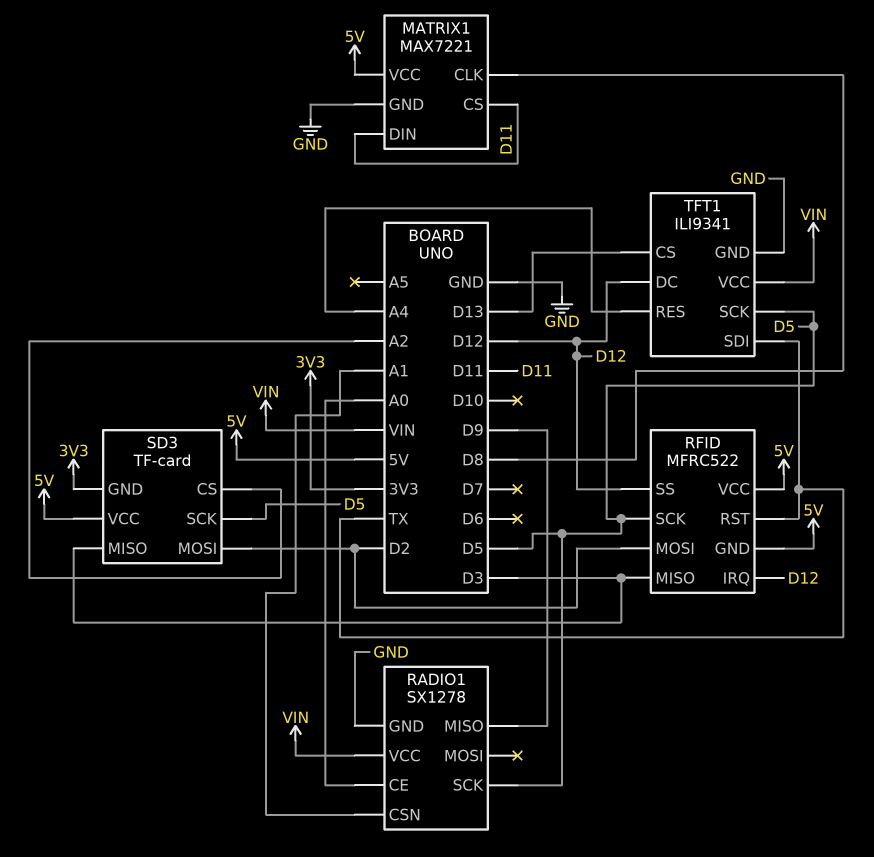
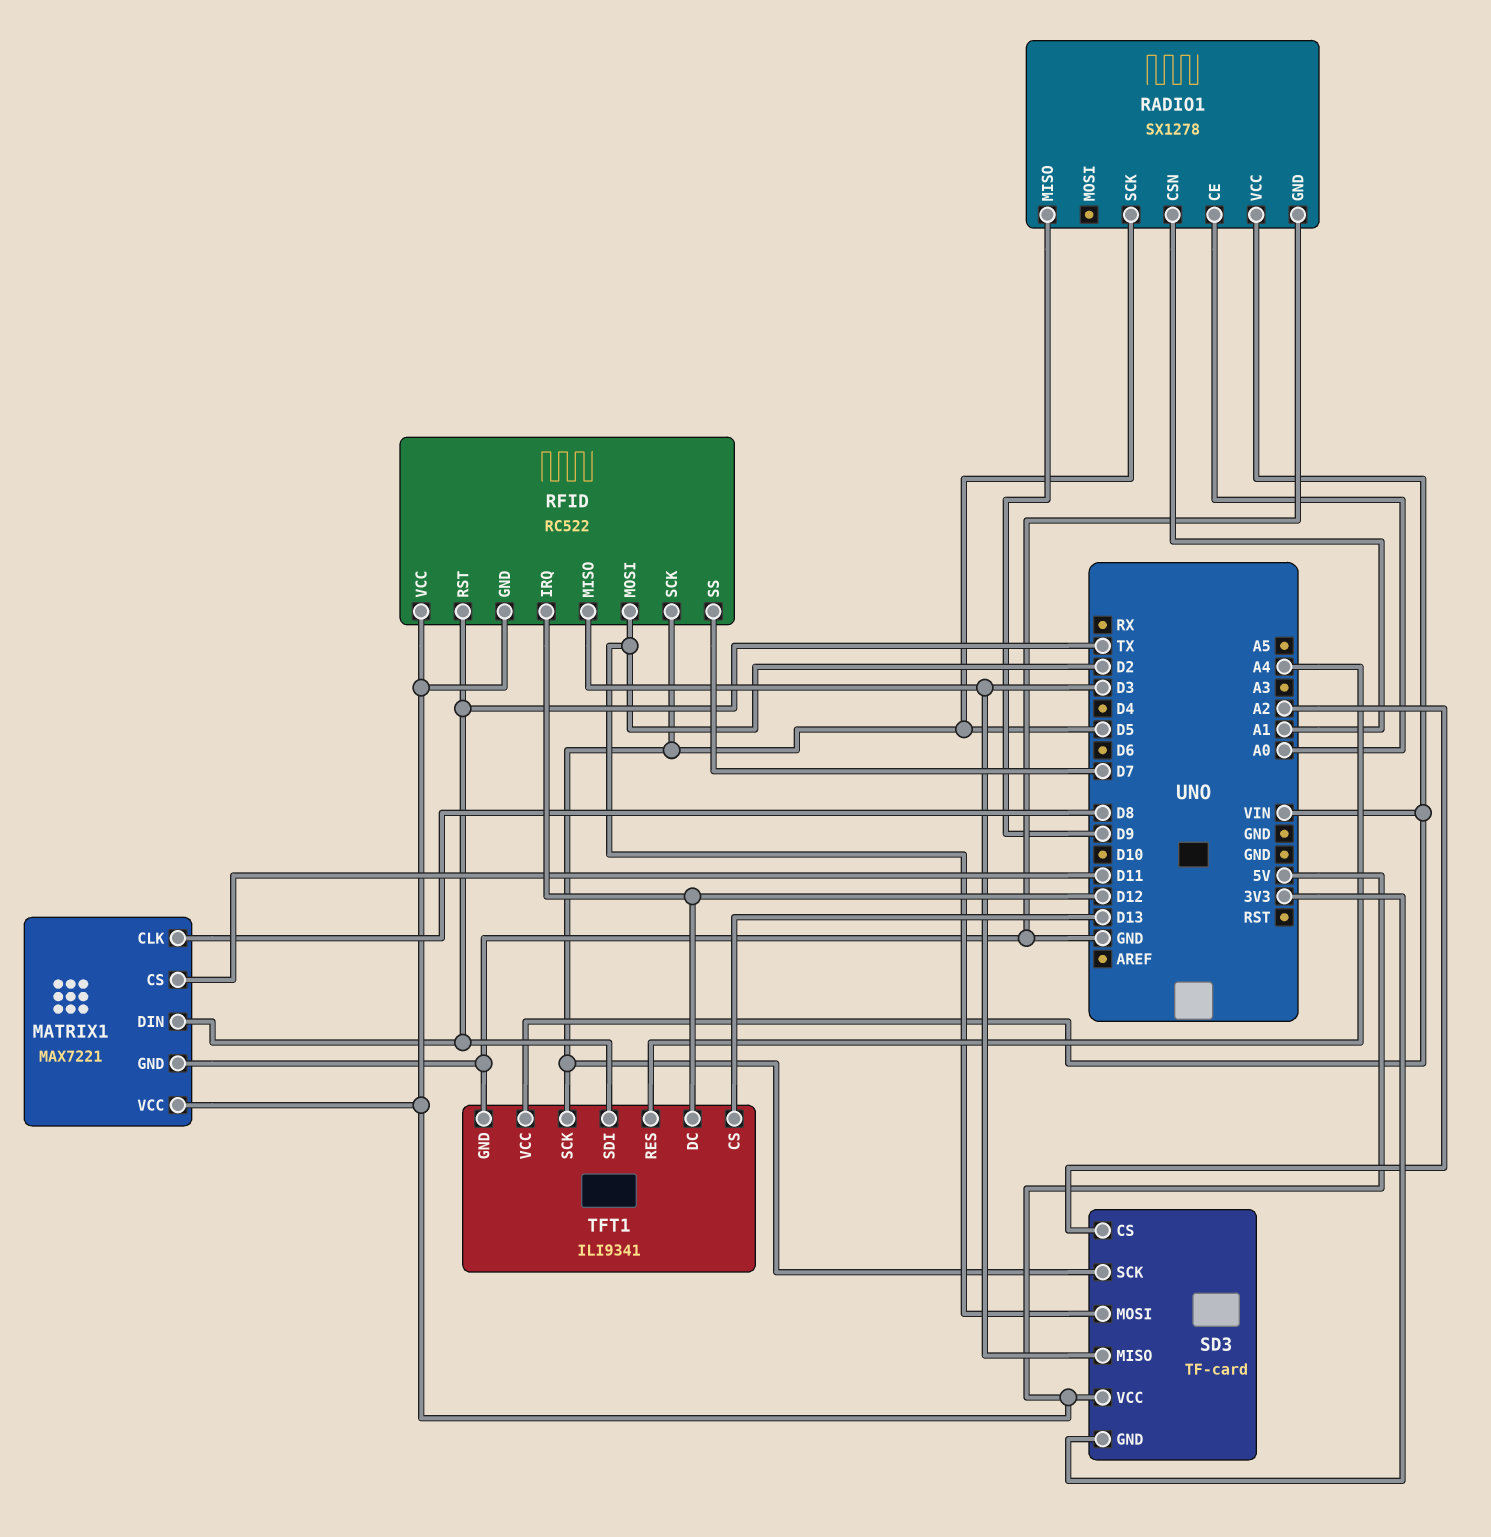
MATRIX1 pin DIN: D11 -> TX
RFID: MFRC522 -> RC522
RFID pin SS: D12 -> D7

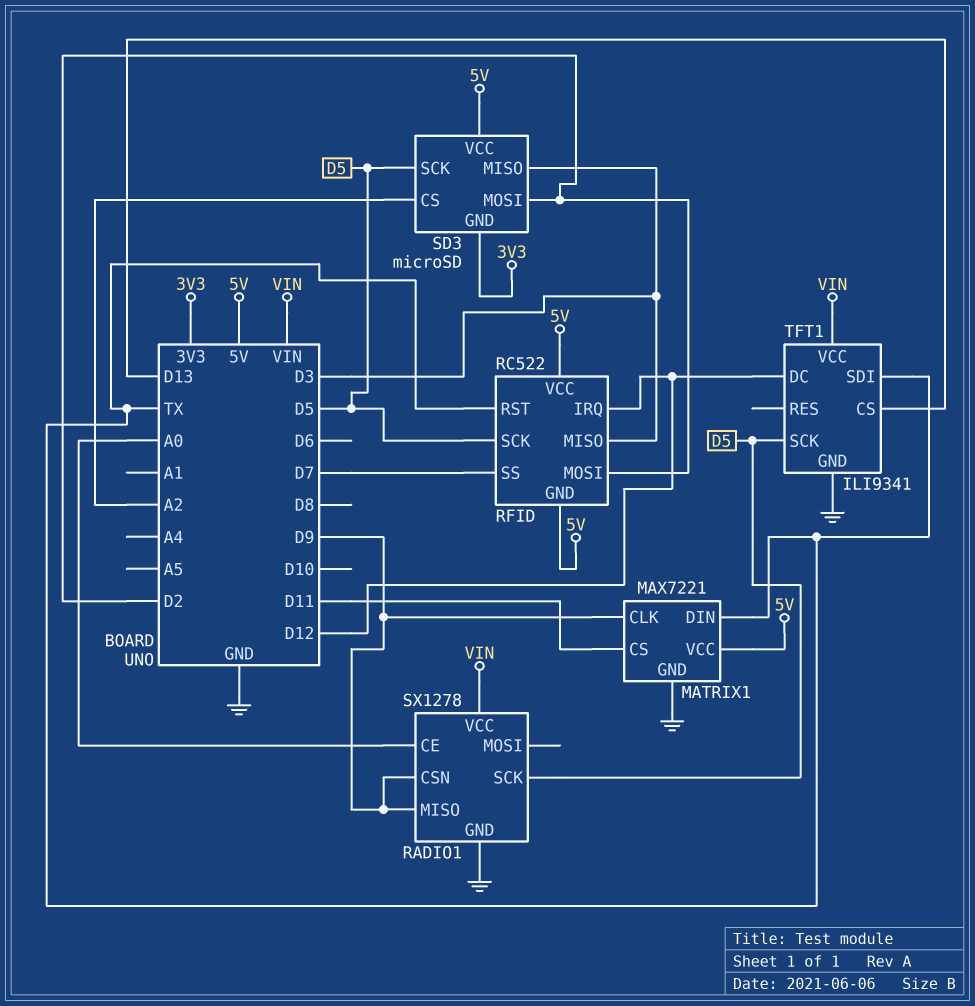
MATRIX1 pin CLK: D8 -> D9
RADIO1 pin CSN: A1 -> D9
SD3: TF-card -> microSD
TFT1 pin RES: A4 -> none

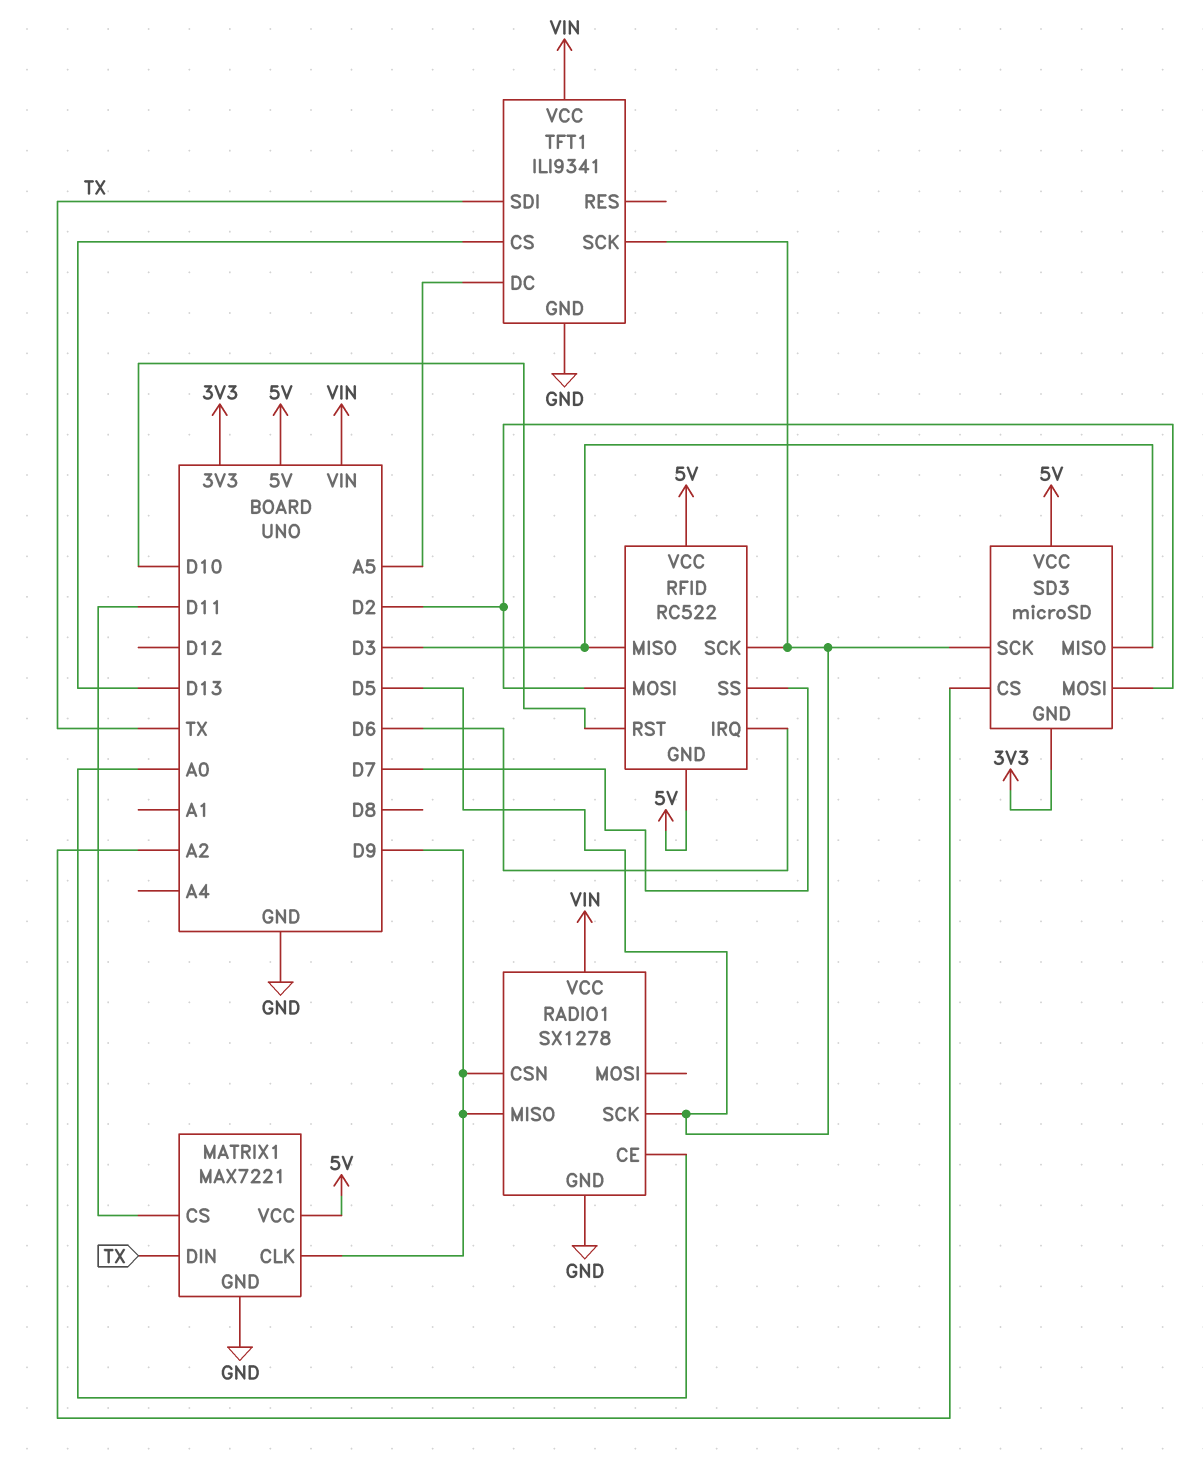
RFID pin IRQ: D12 -> D6
RFID pin RST: TX -> D10
TFT1 pin DC: D12 -> A5

